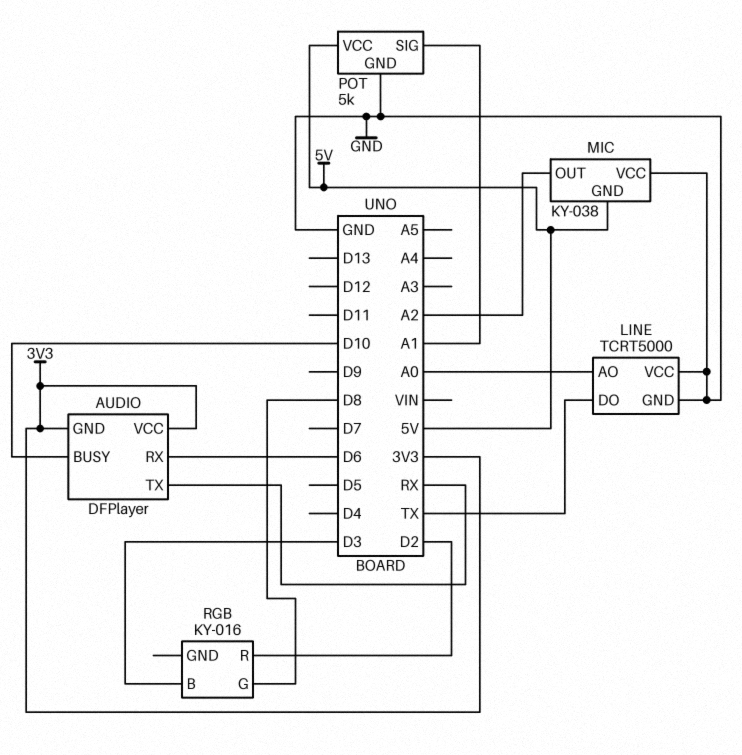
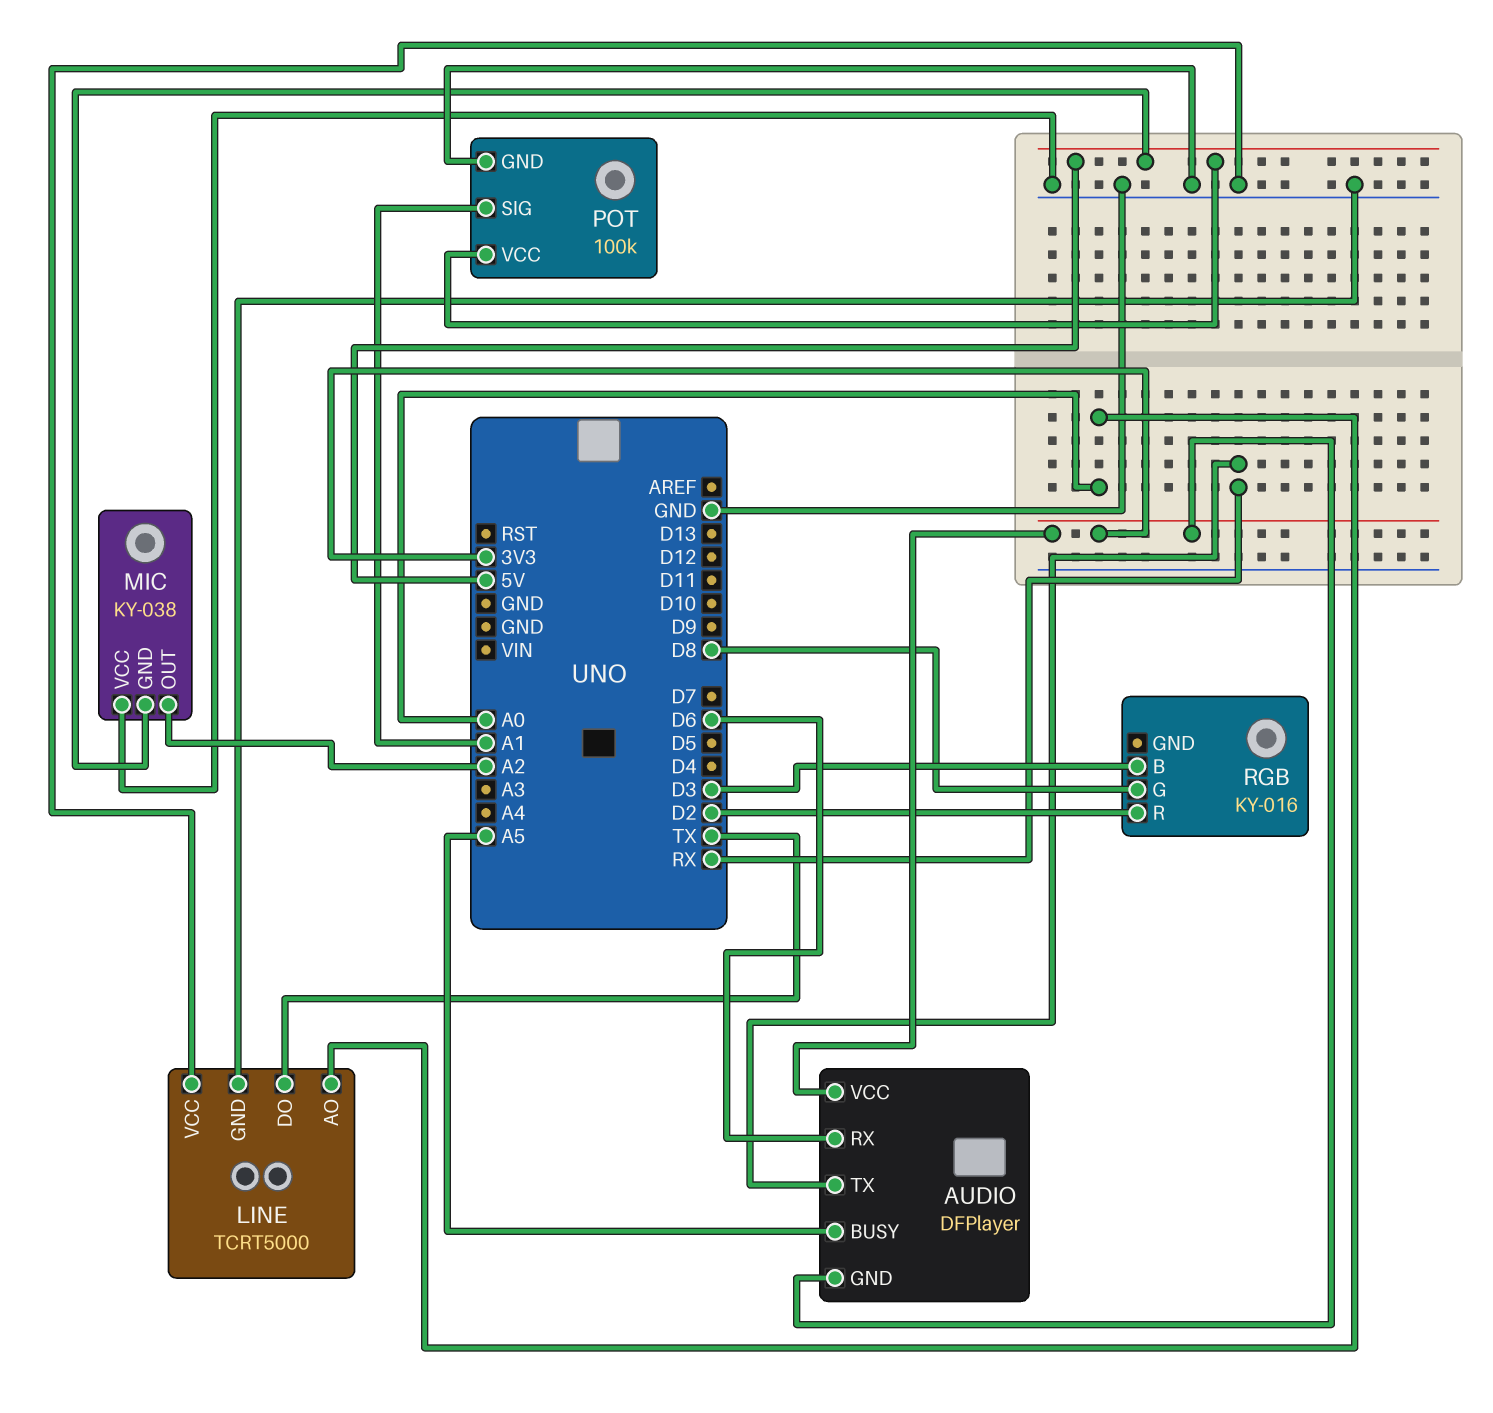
AUDIO pin BUSY: D10 -> A5
POT: 5k -> 100k

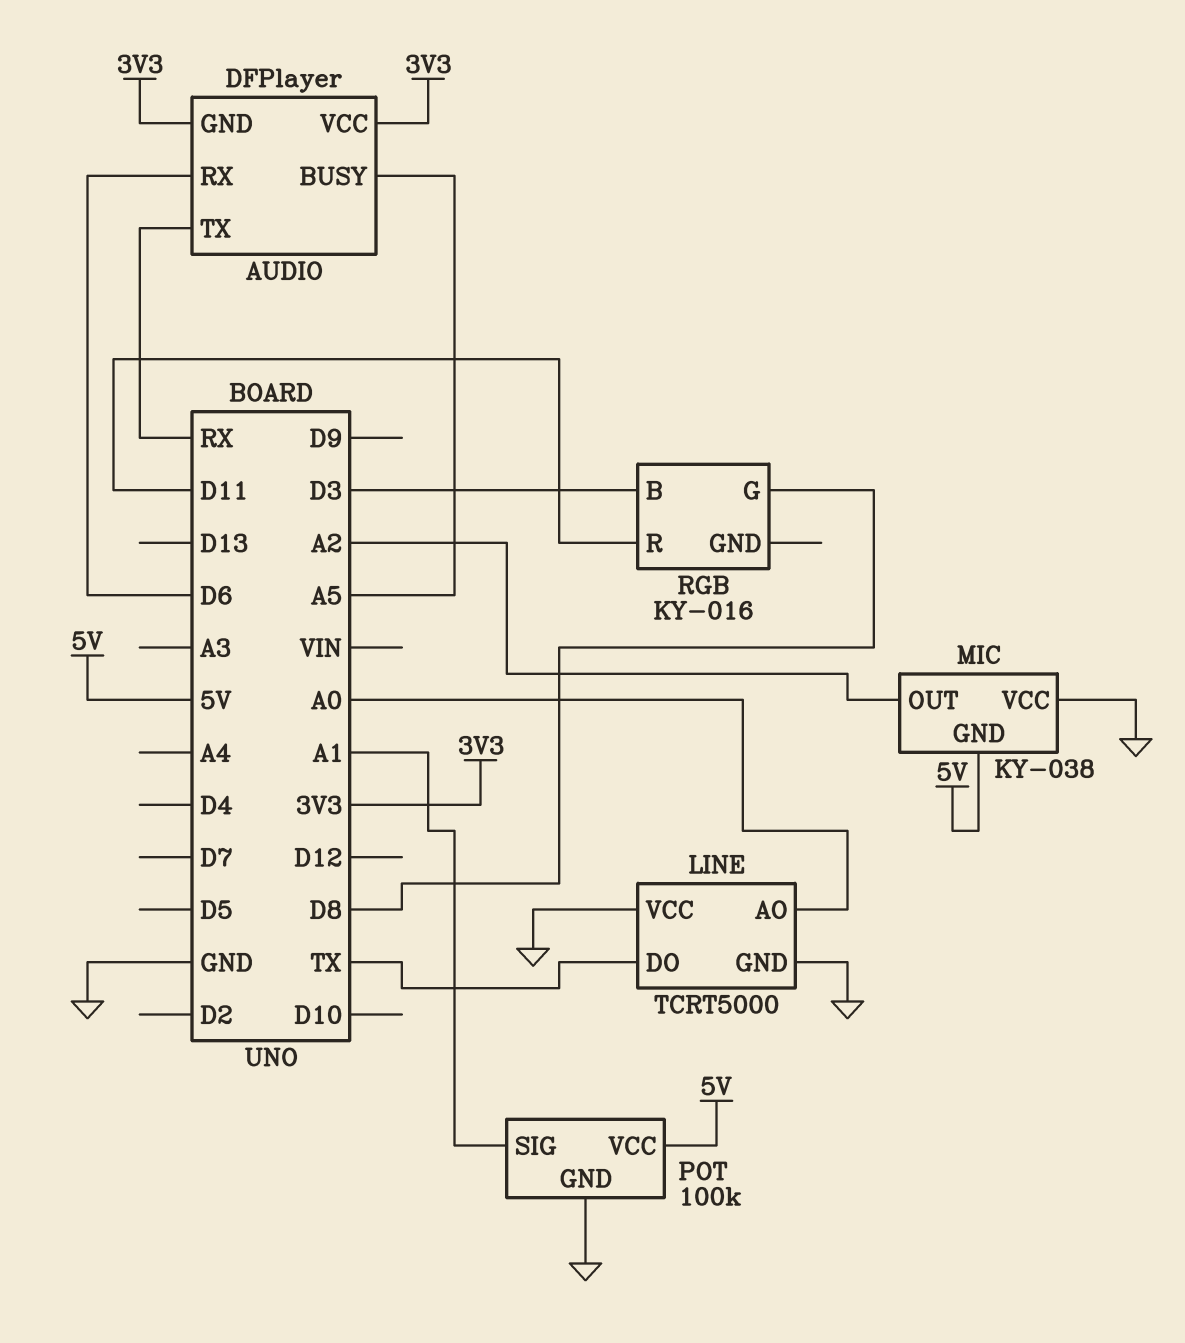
RGB pin R: D2 -> D11

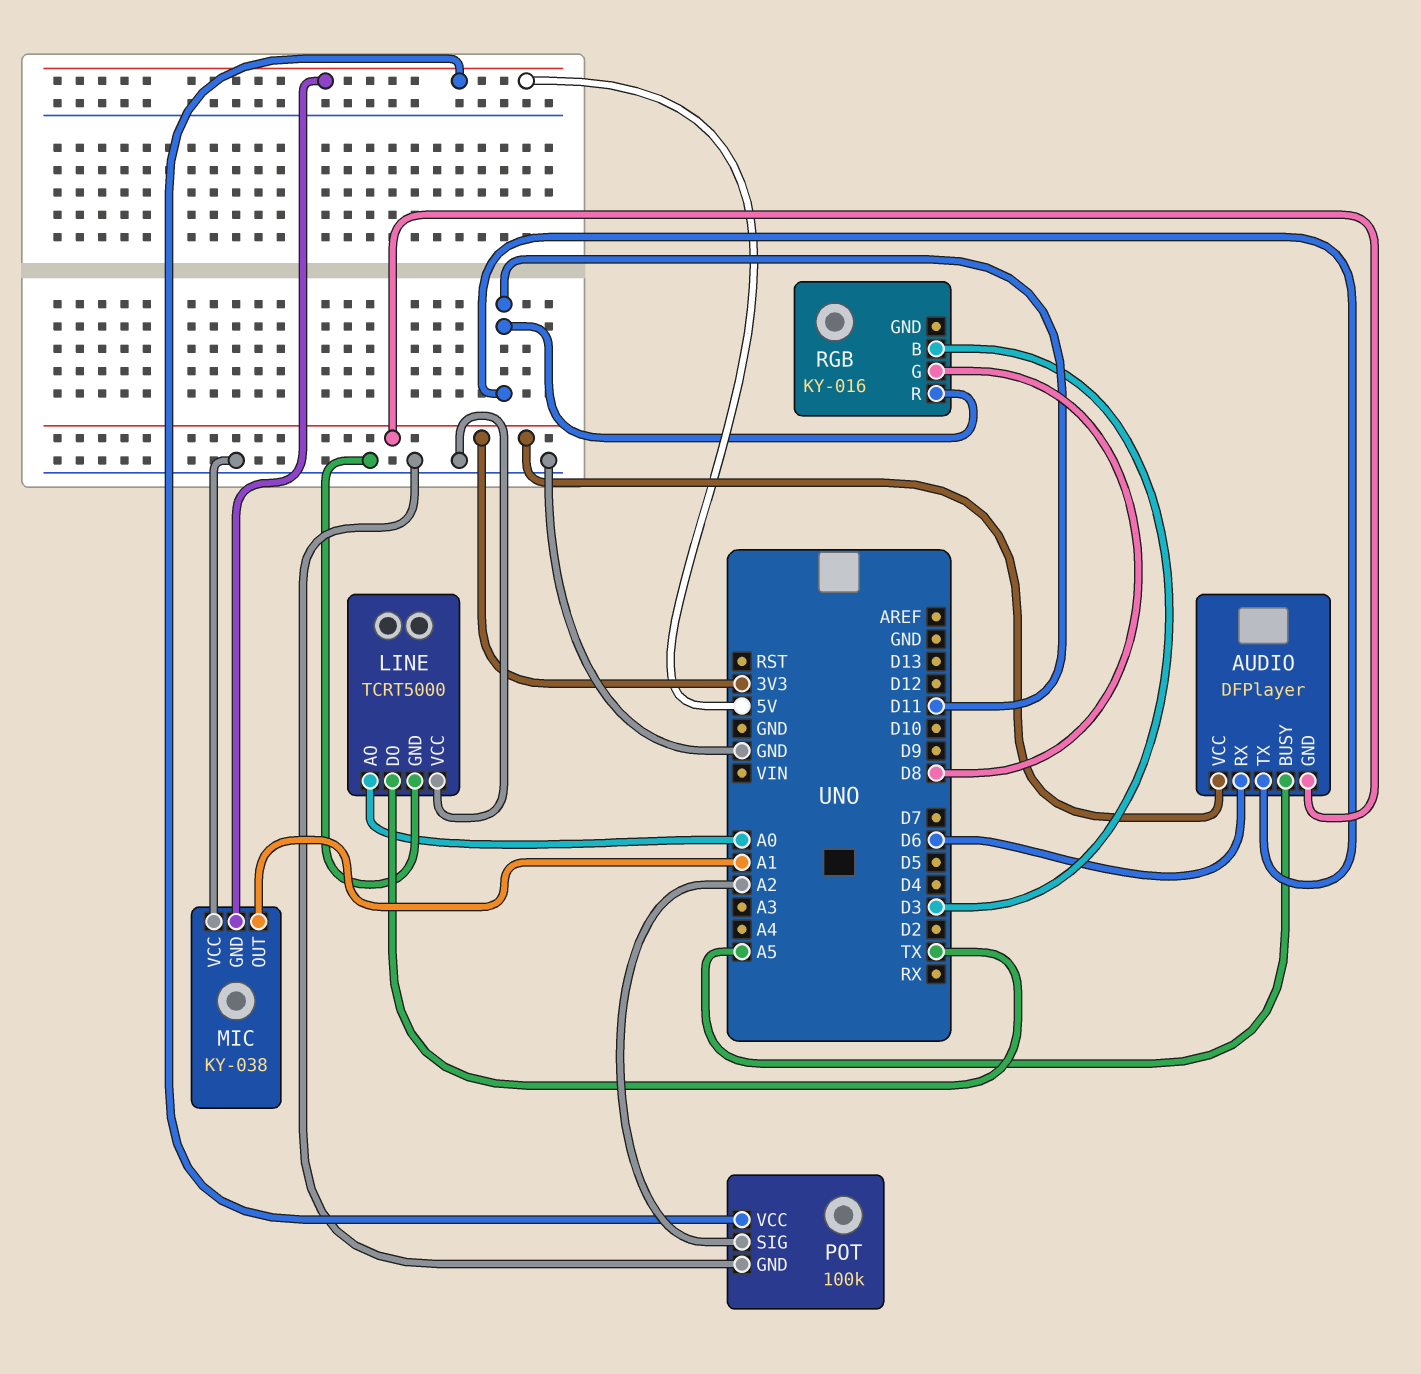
AUDIO pin TX: RX -> D11
MIC pin OUT: A2 -> A1
POT pin SIG: A1 -> A2

